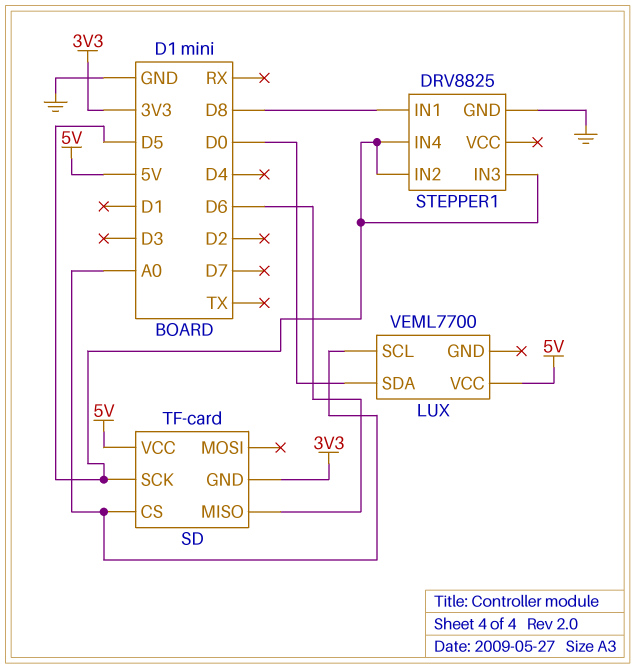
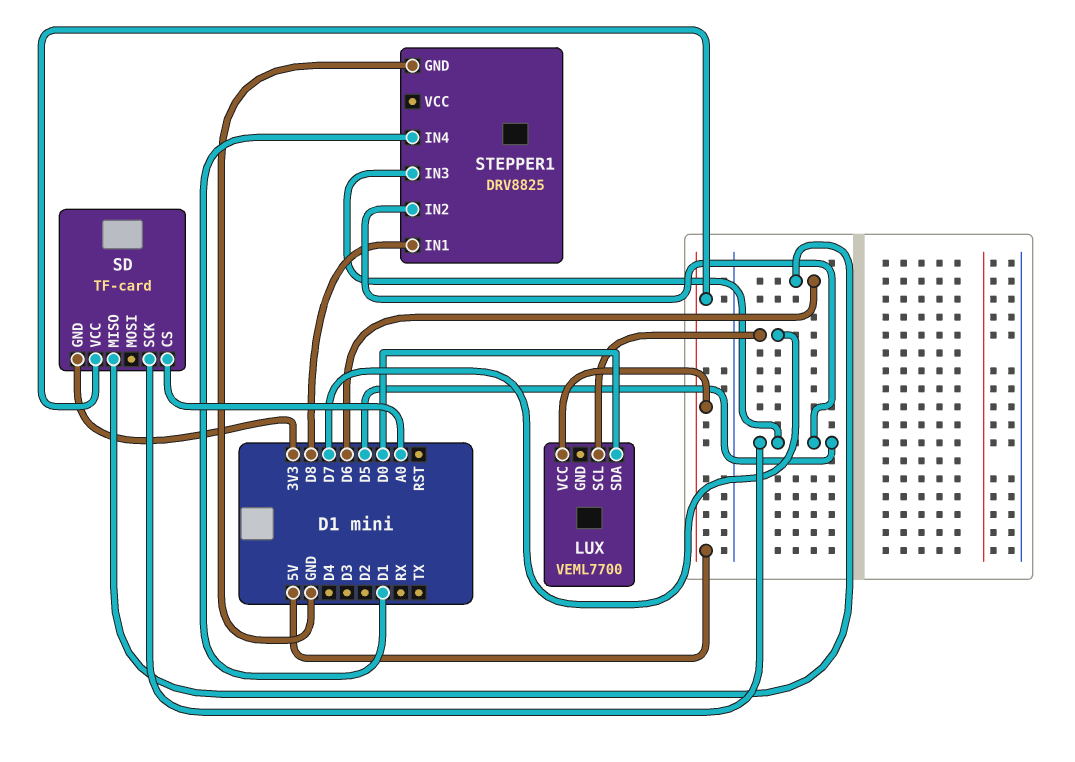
LUX pin SCL: A0 -> D7
STEPPER1 pin IN4: D5 -> D1

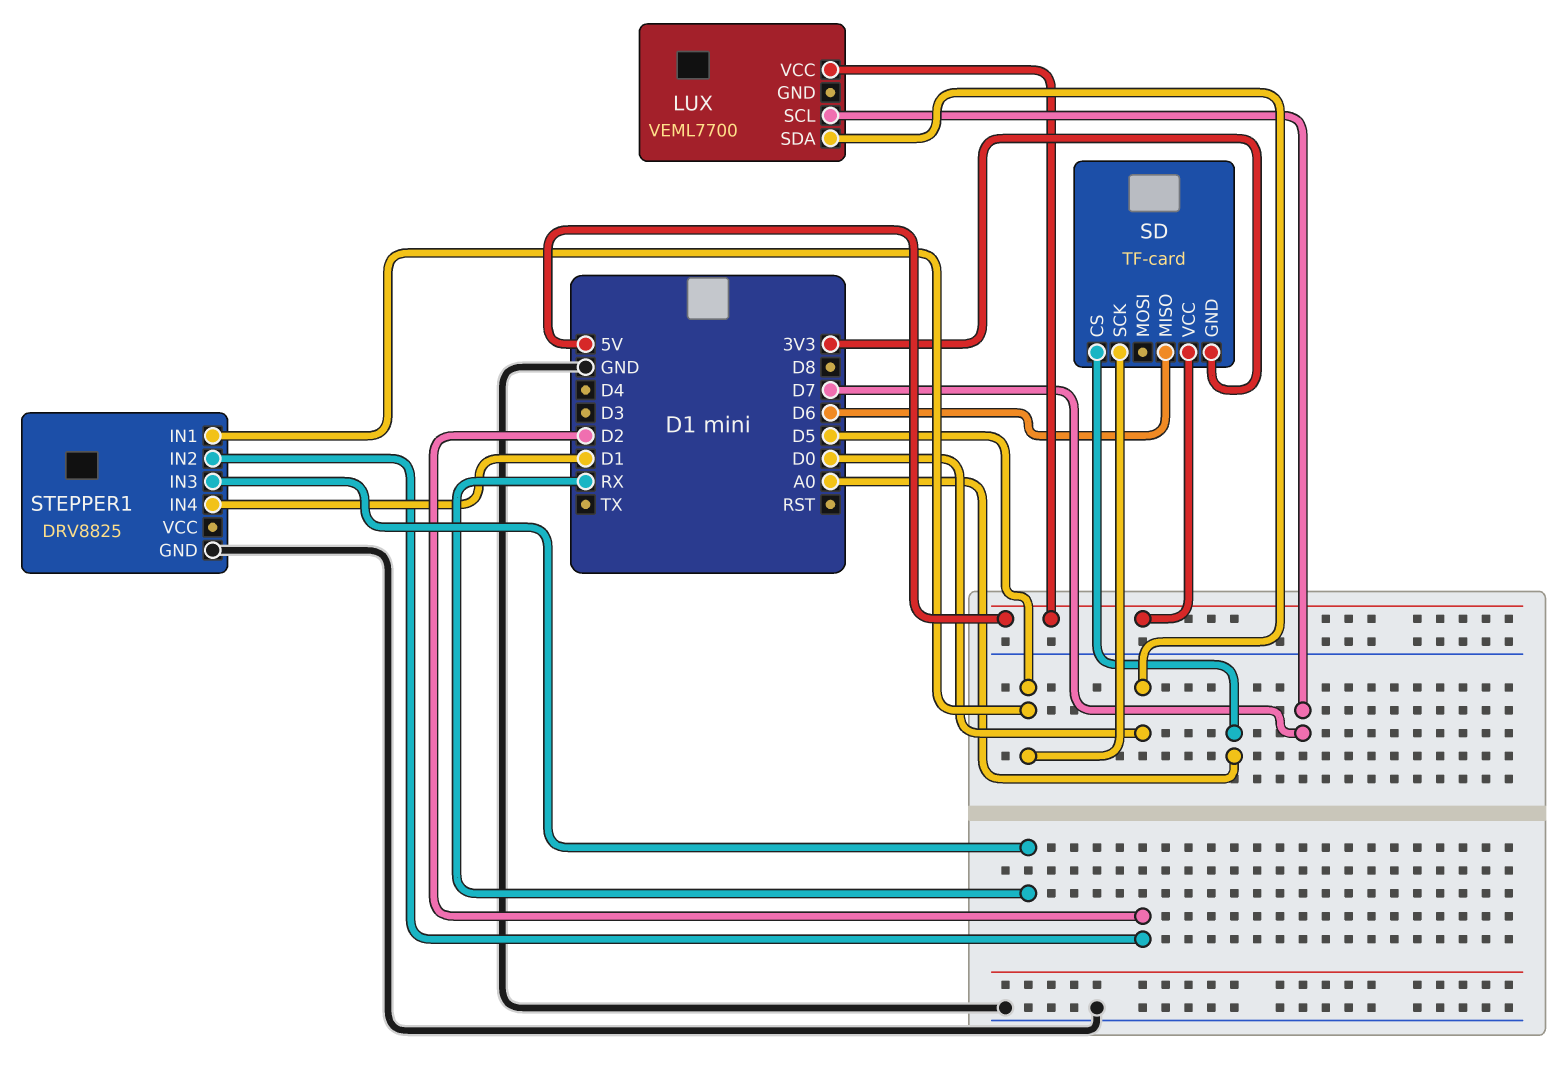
STEPPER1 pin IN1: D8 -> D5
STEPPER1 pin IN2: D5 -> D2
STEPPER1 pin IN3: D5 -> RX

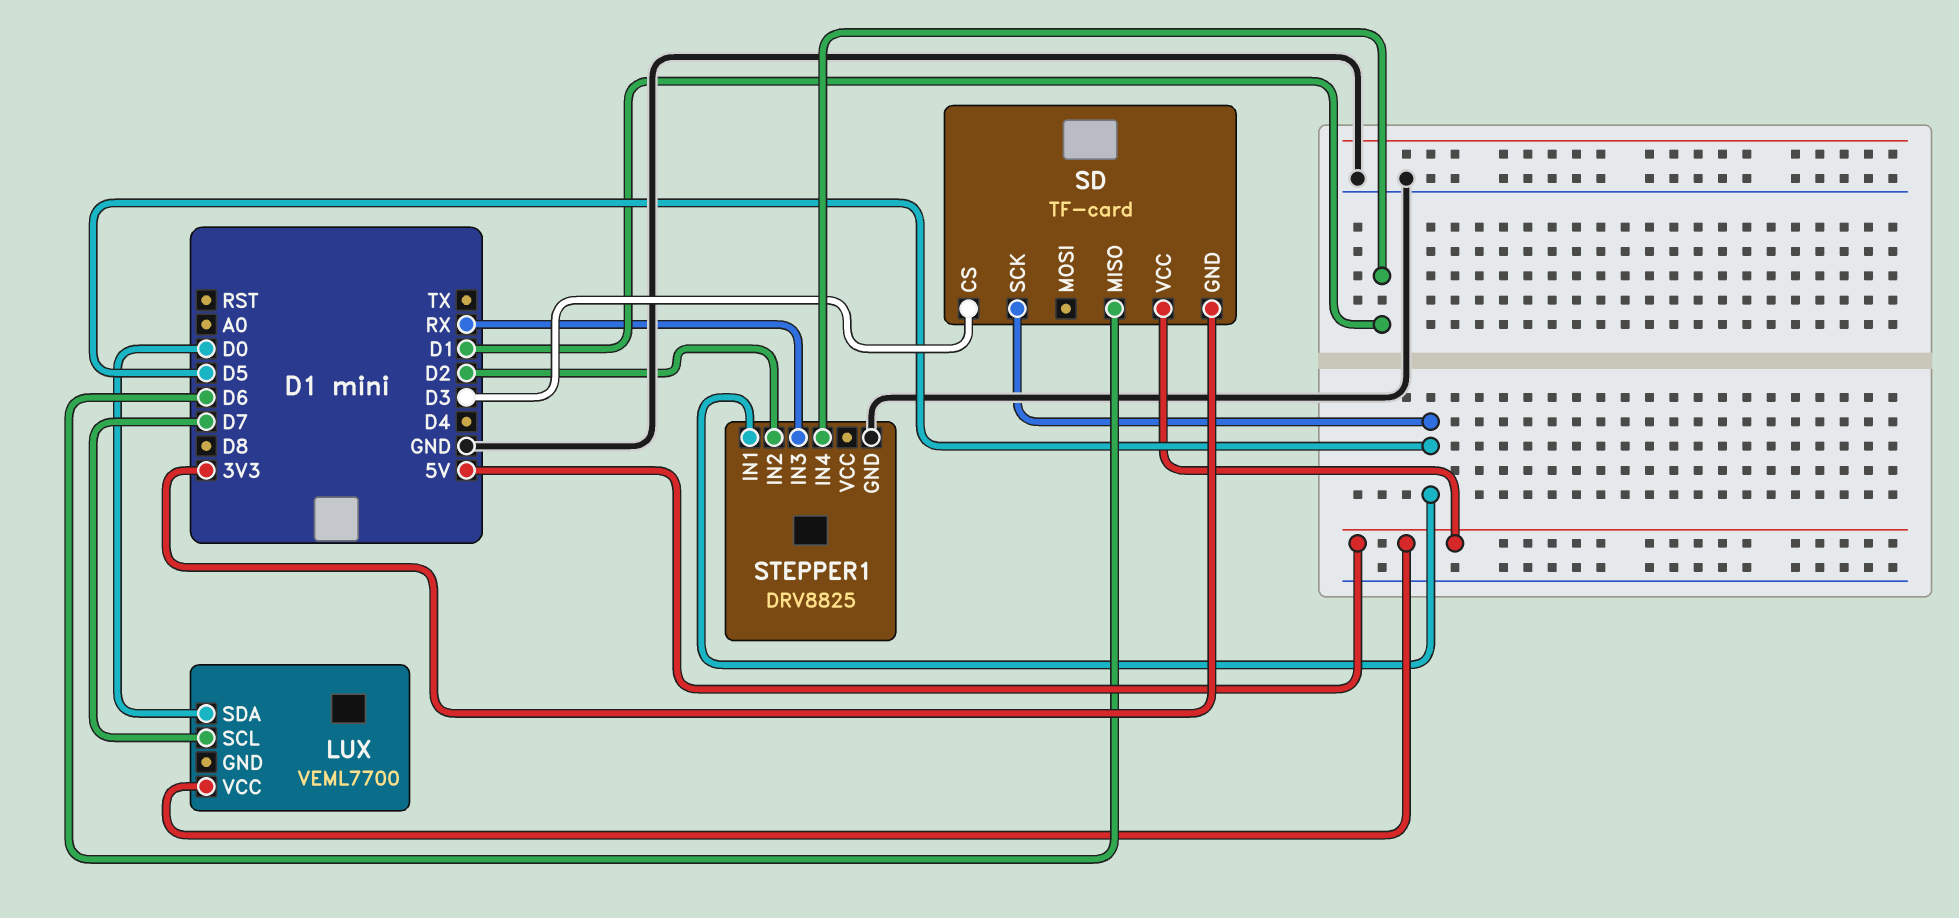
SD pin CS: A0 -> D3

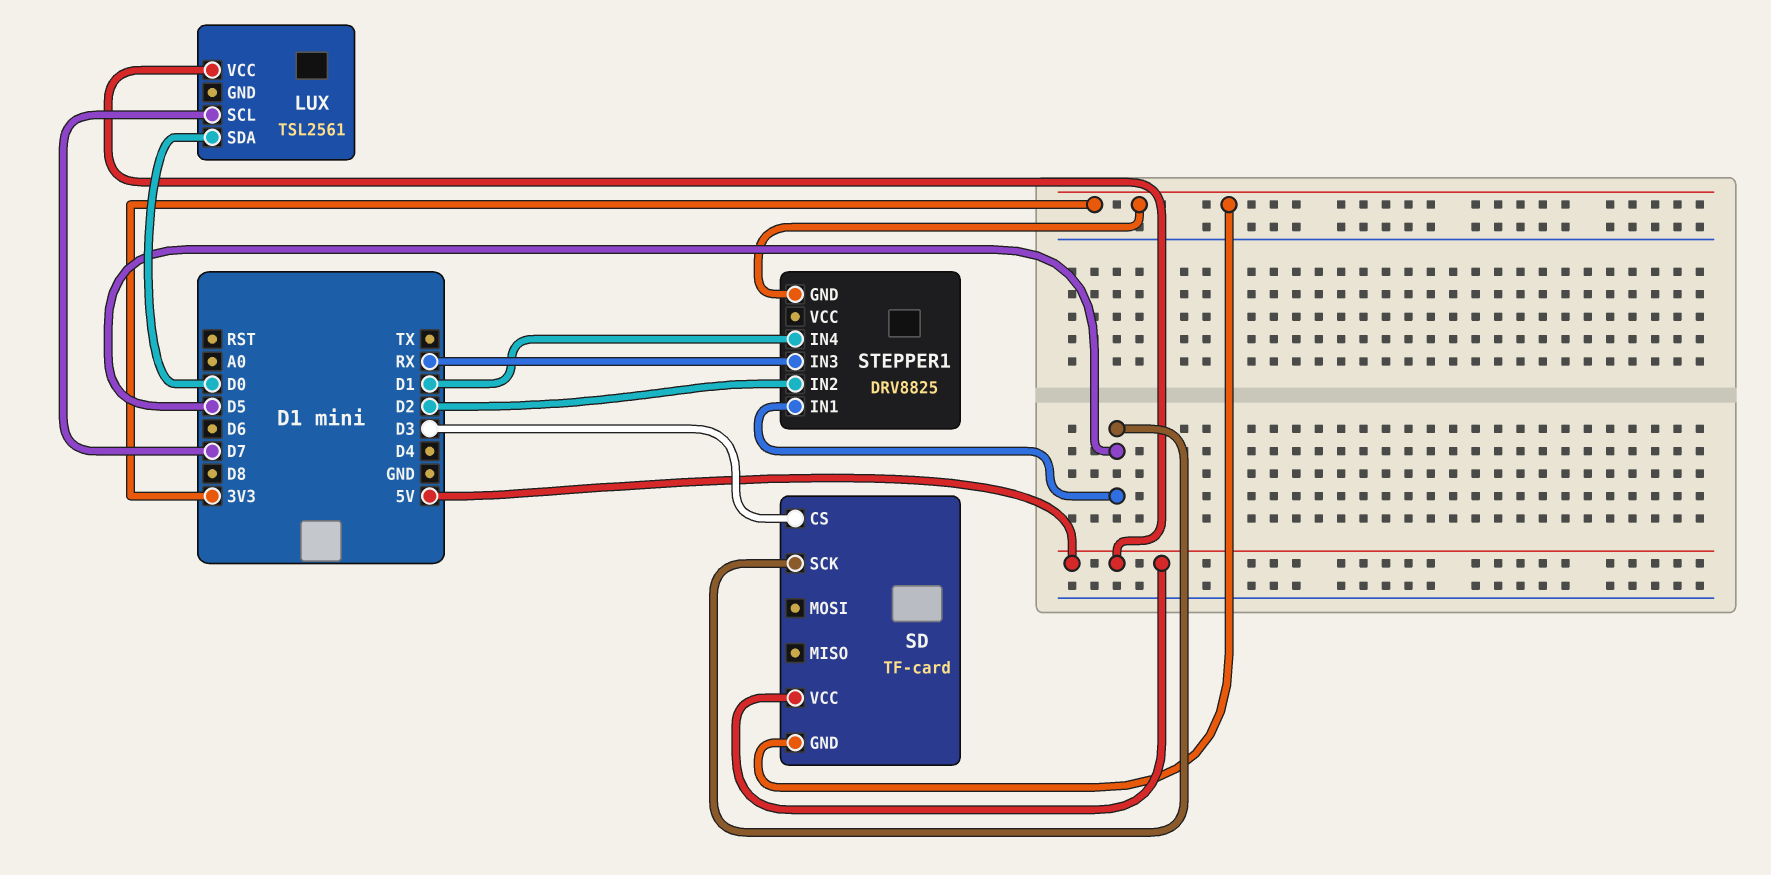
LUX: VEML7700 -> TSL2561
SD pin MISO: D6 -> none
STEPPER1 pin GND: GND -> 3V3

